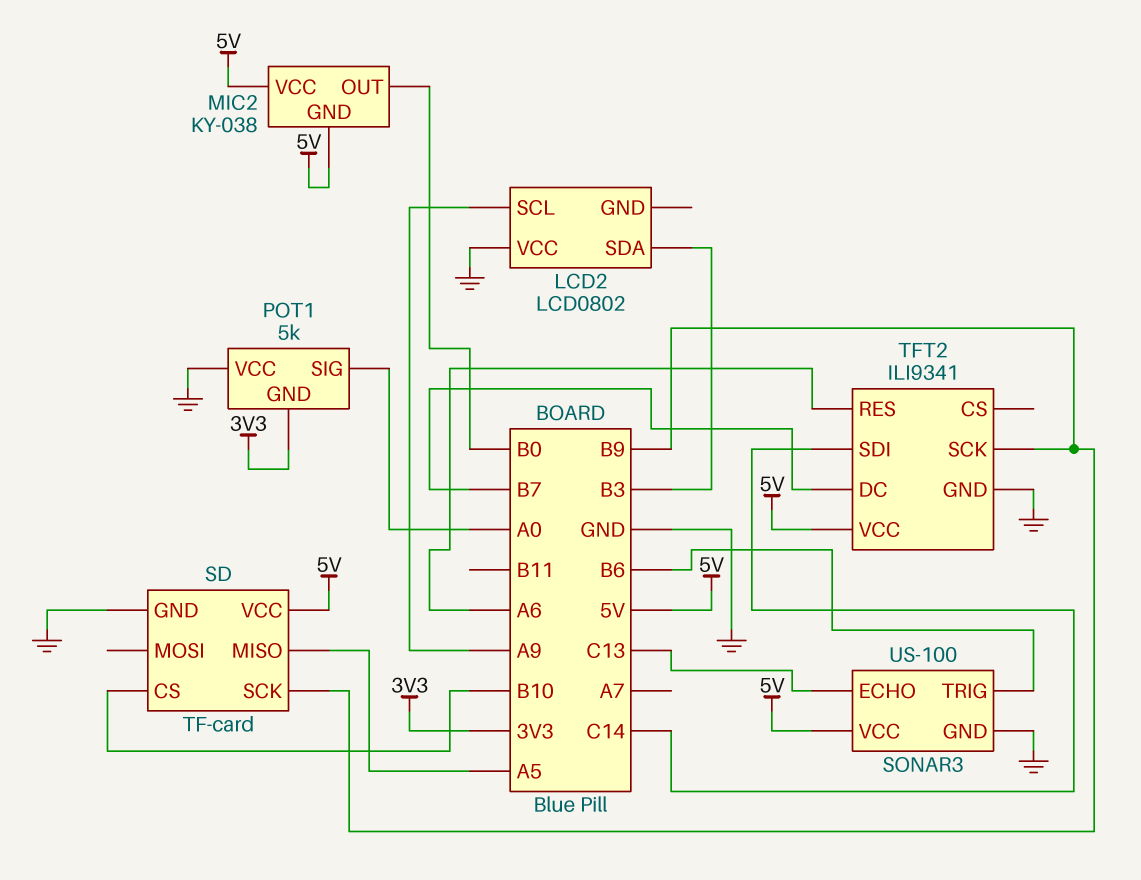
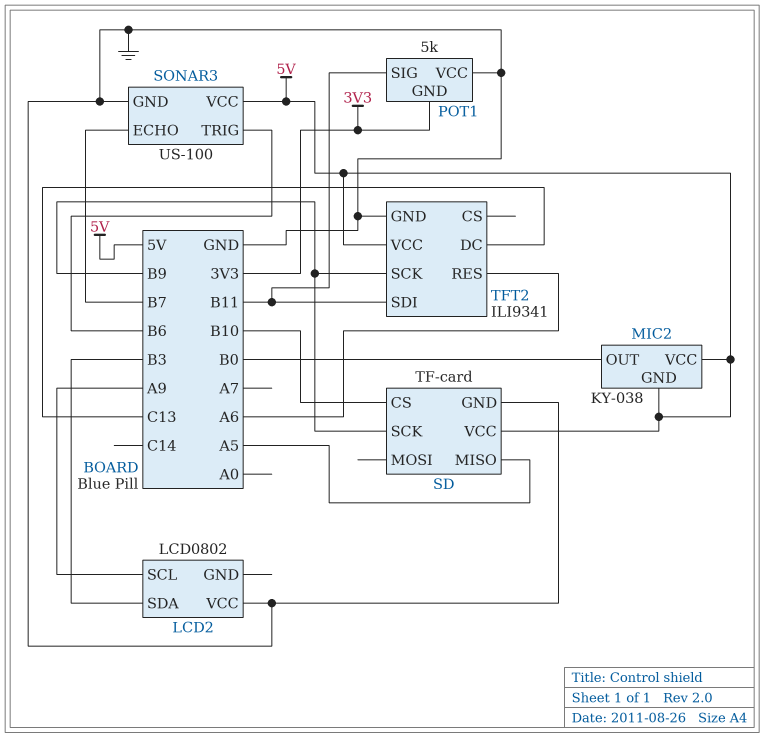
POT1 pin SIG: A0 -> B11
SONAR3 pin ECHO: C13 -> B7
TFT2 pin DC: B7 -> C13
TFT2 pin SDI: C14 -> B11

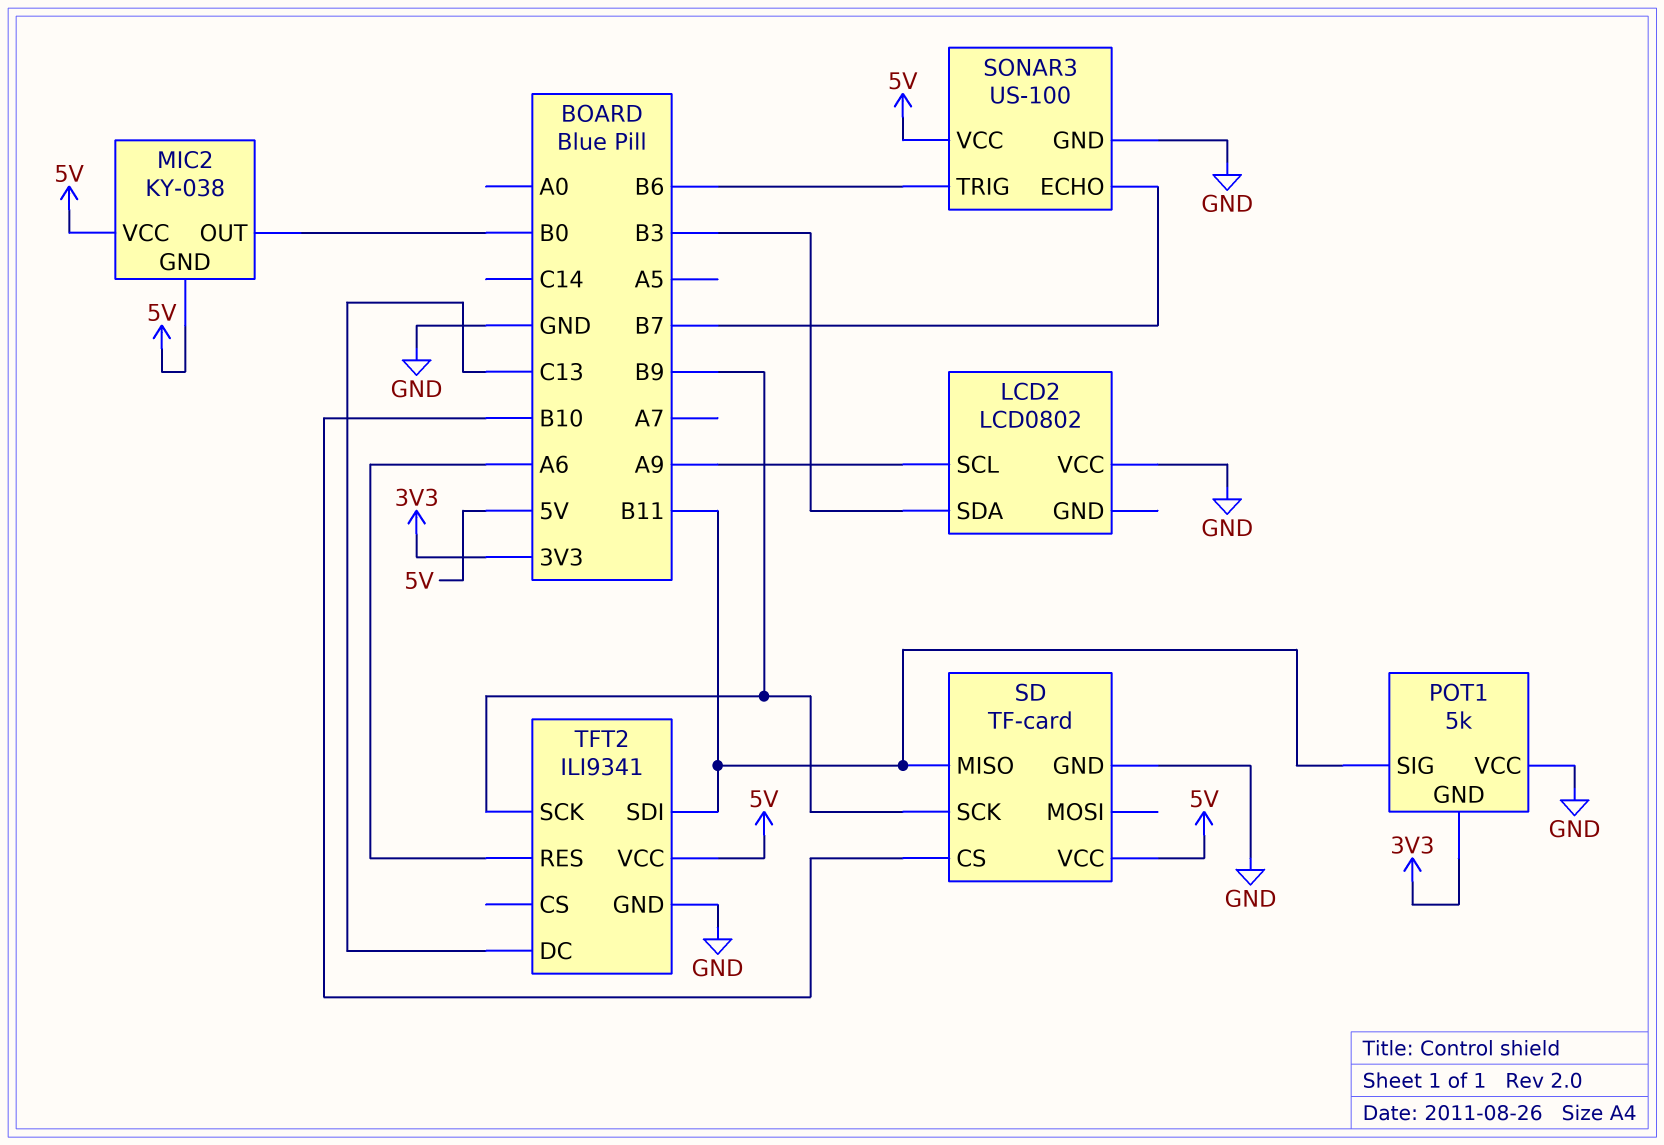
SD pin MISO: A5 -> B11

